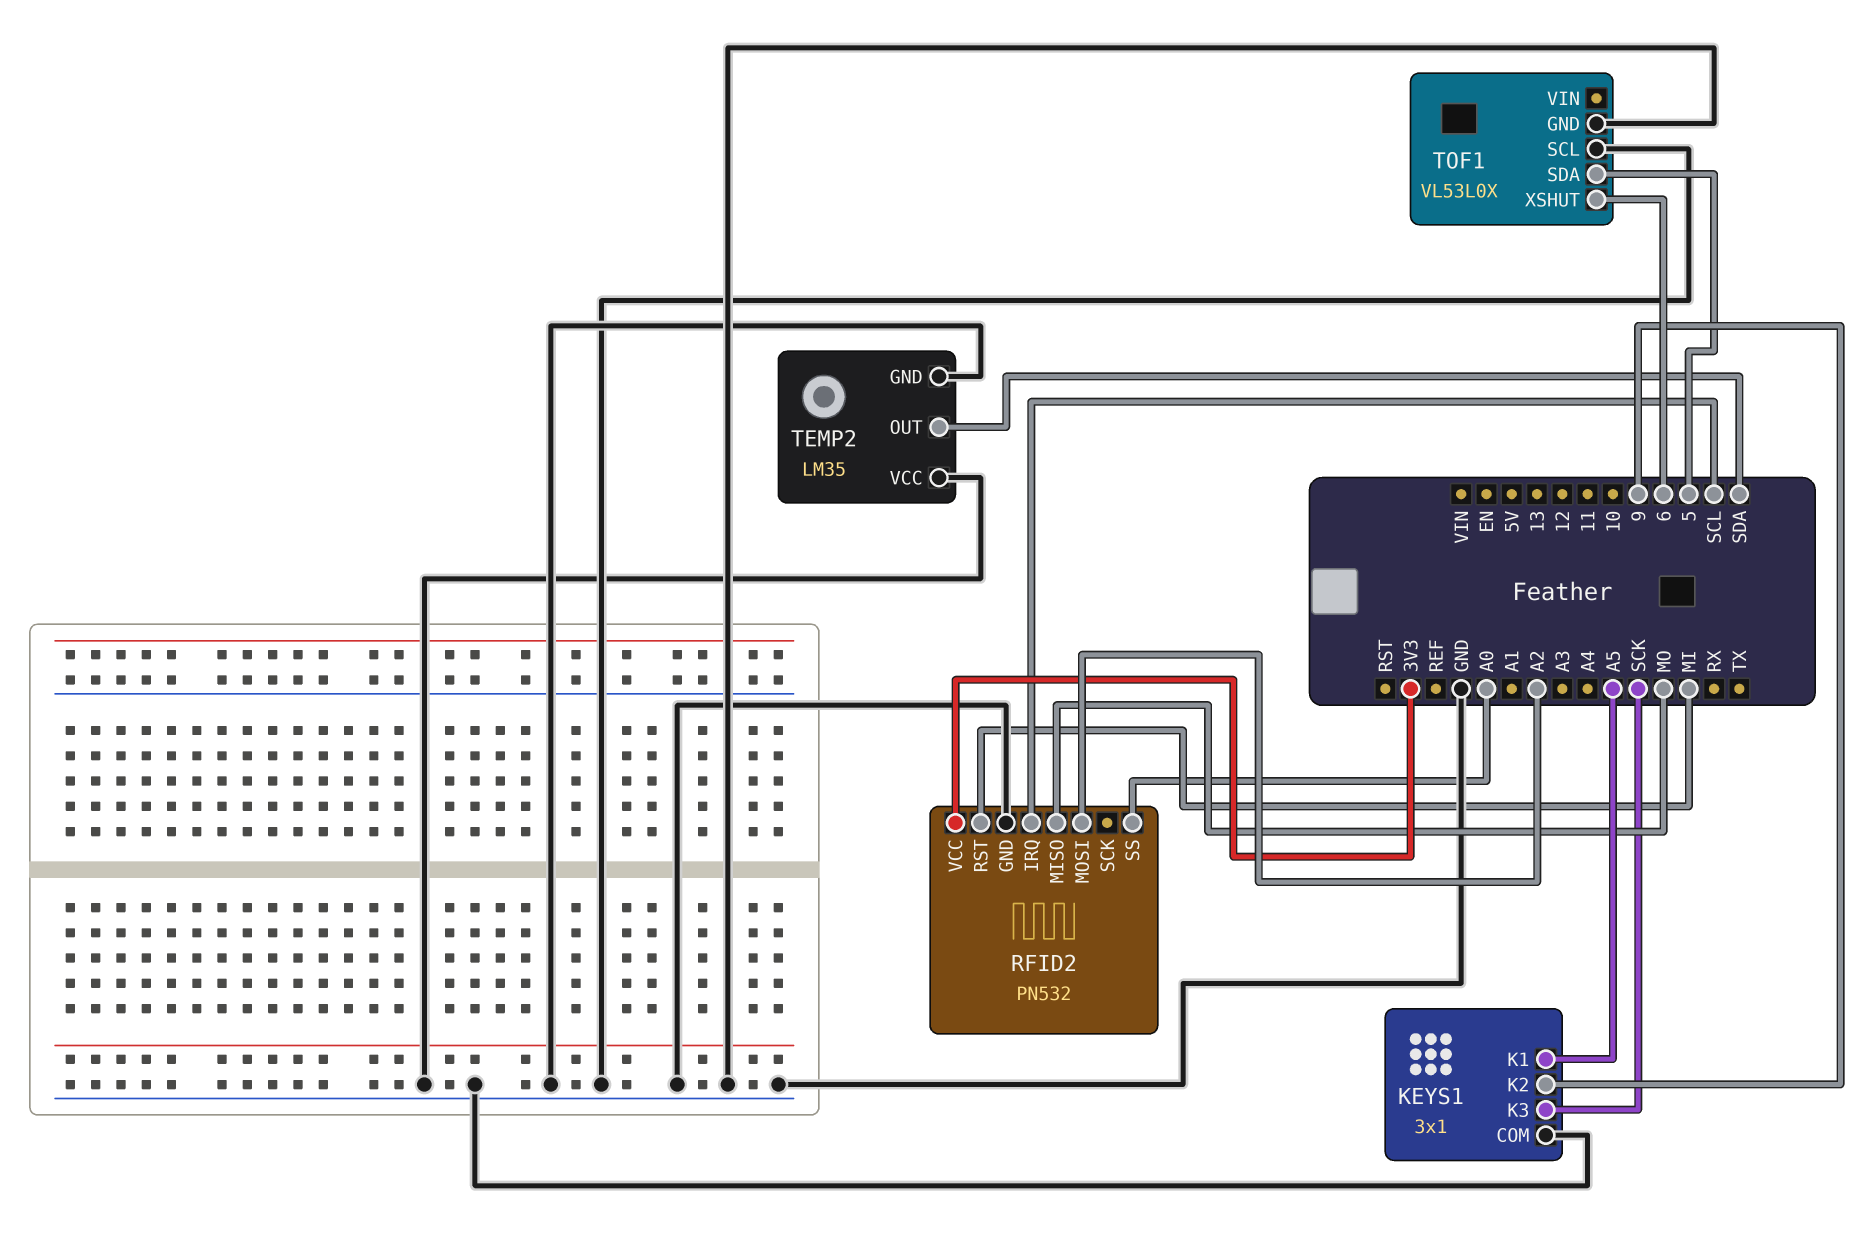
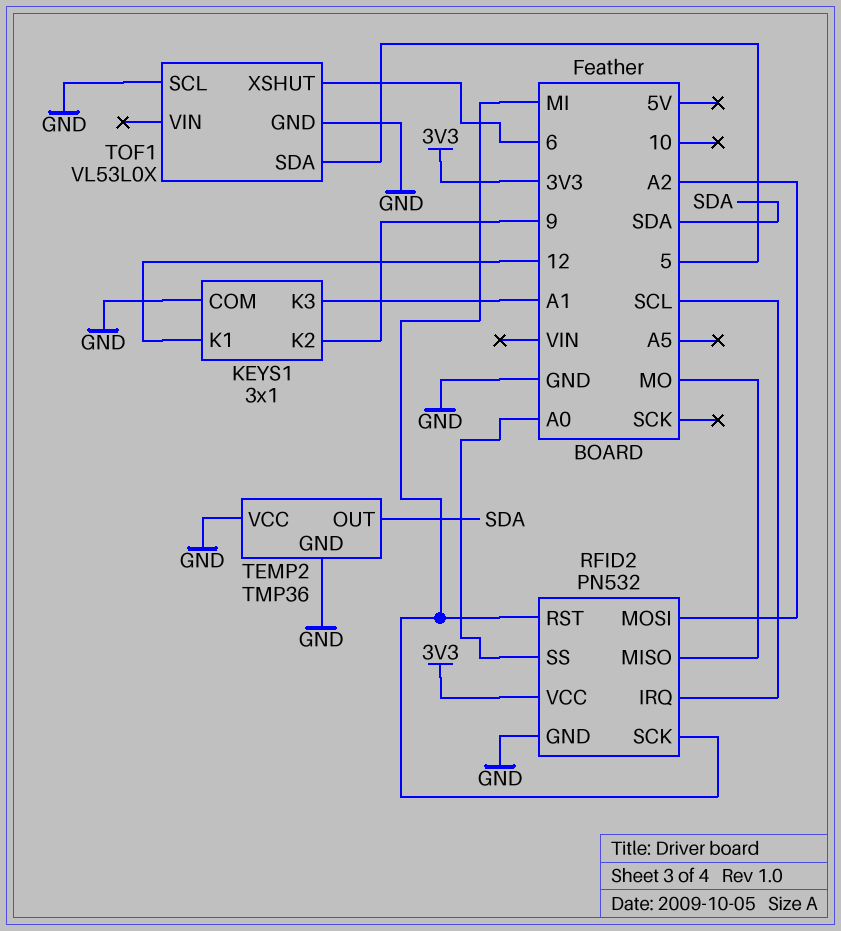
KEYS1 pin K1: A5 -> 12
KEYS1 pin K3: SCK -> A1
RFID2 pin SCK: none -> MI
TEMP2: LM35 -> TMP36

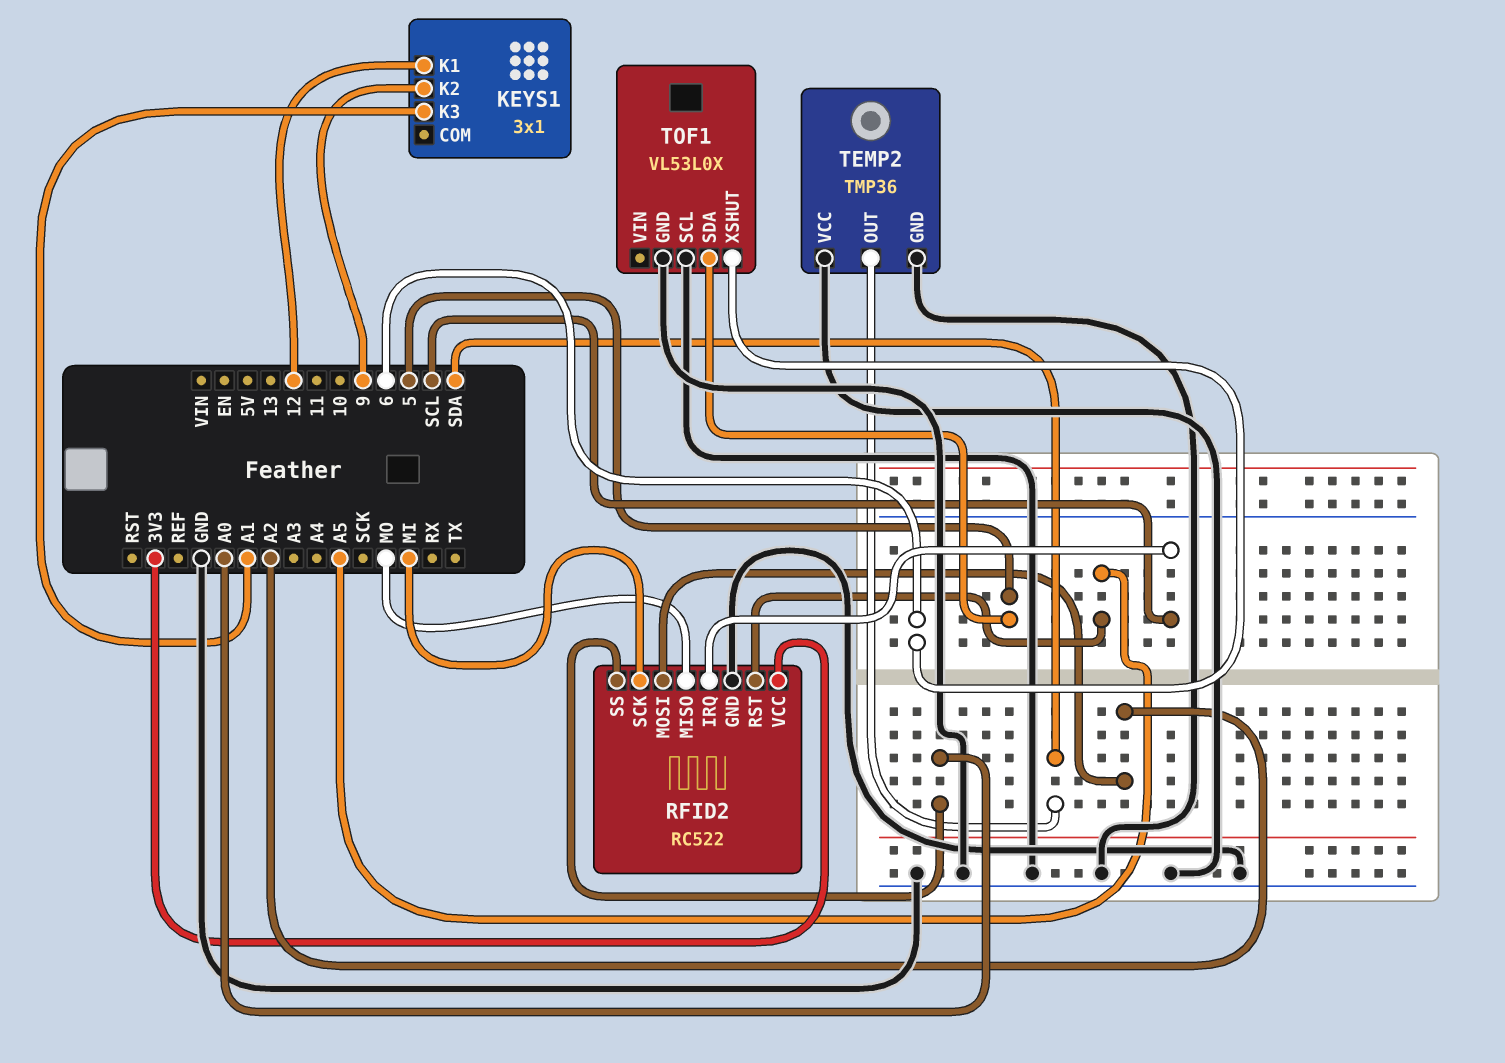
KEYS1 pin COM: GND -> none
RFID2: PN532 -> RC522
RFID2 pin RST: MI -> A5

